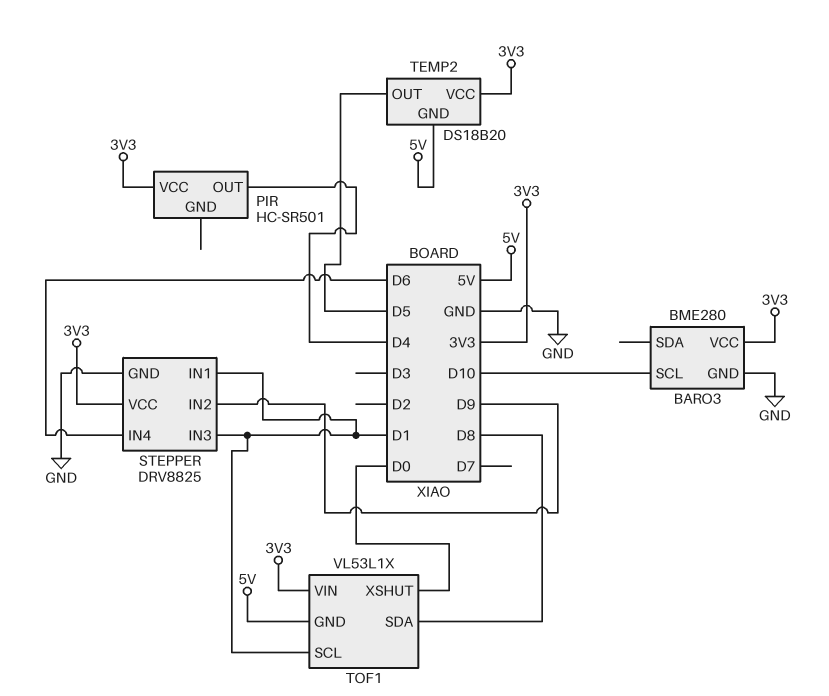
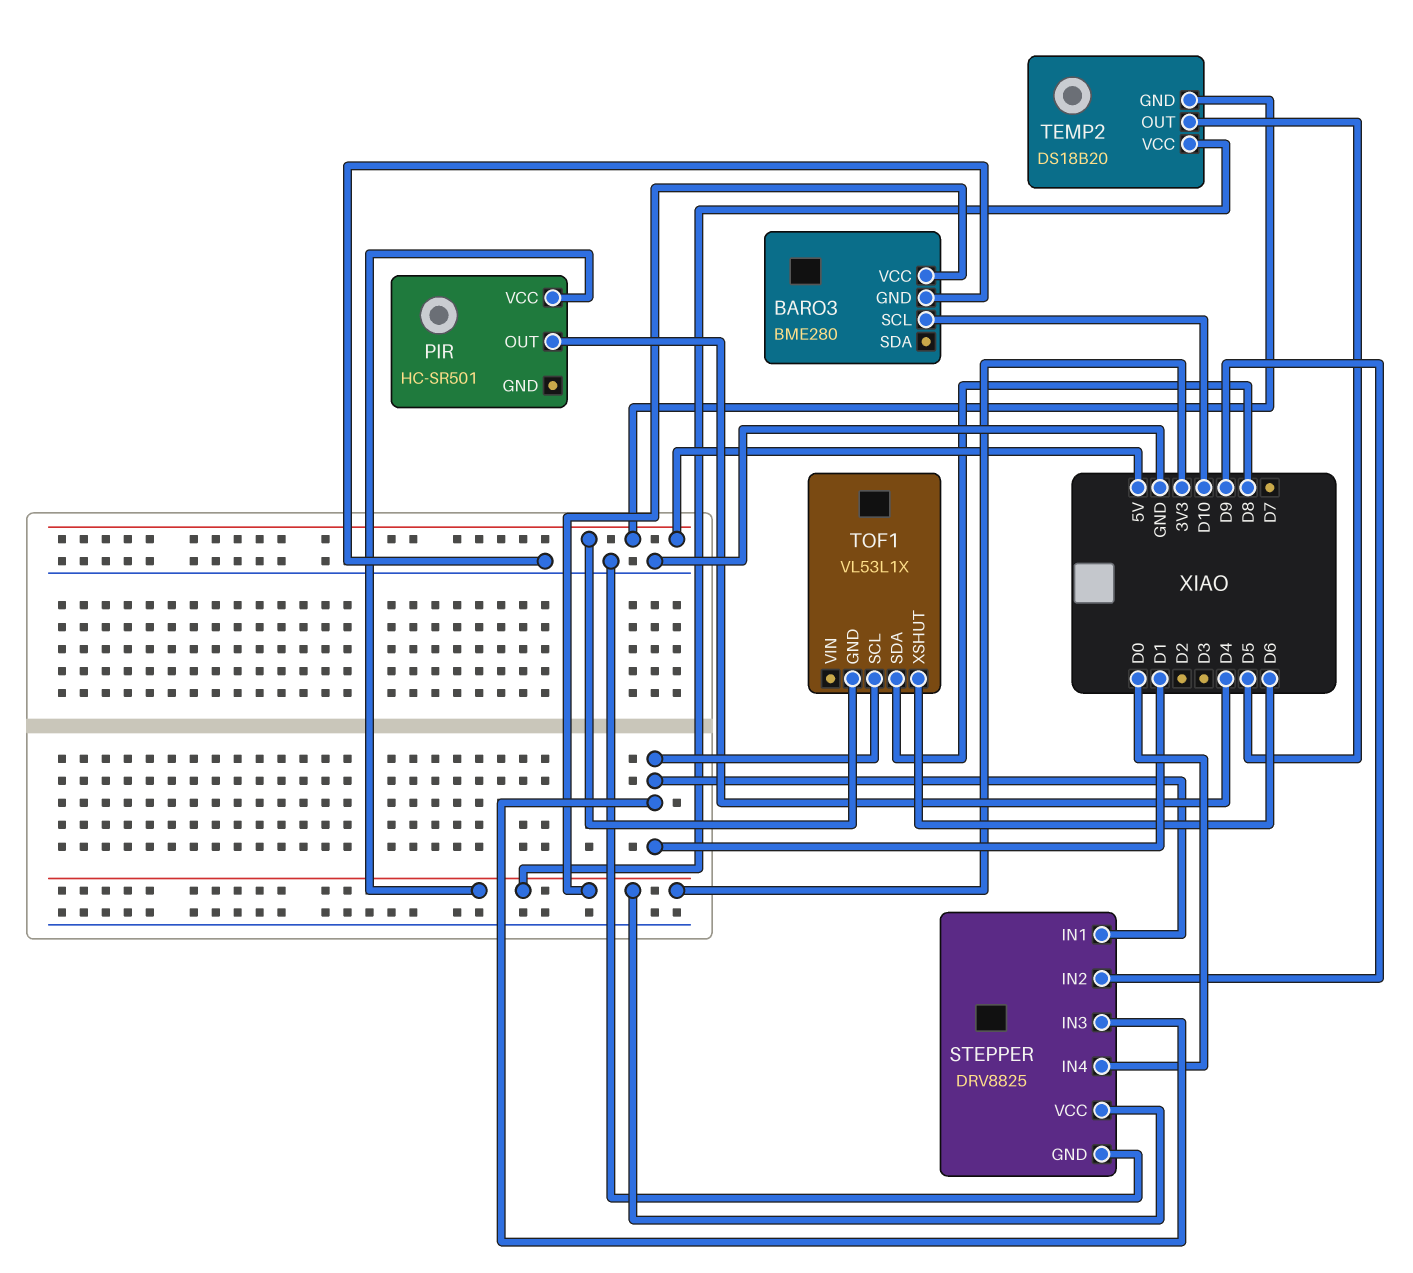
STEPPER pin IN4: D6 -> D0
TOF1 pin VIN: 3V3 -> none
TOF1 pin XSHUT: D0 -> D6

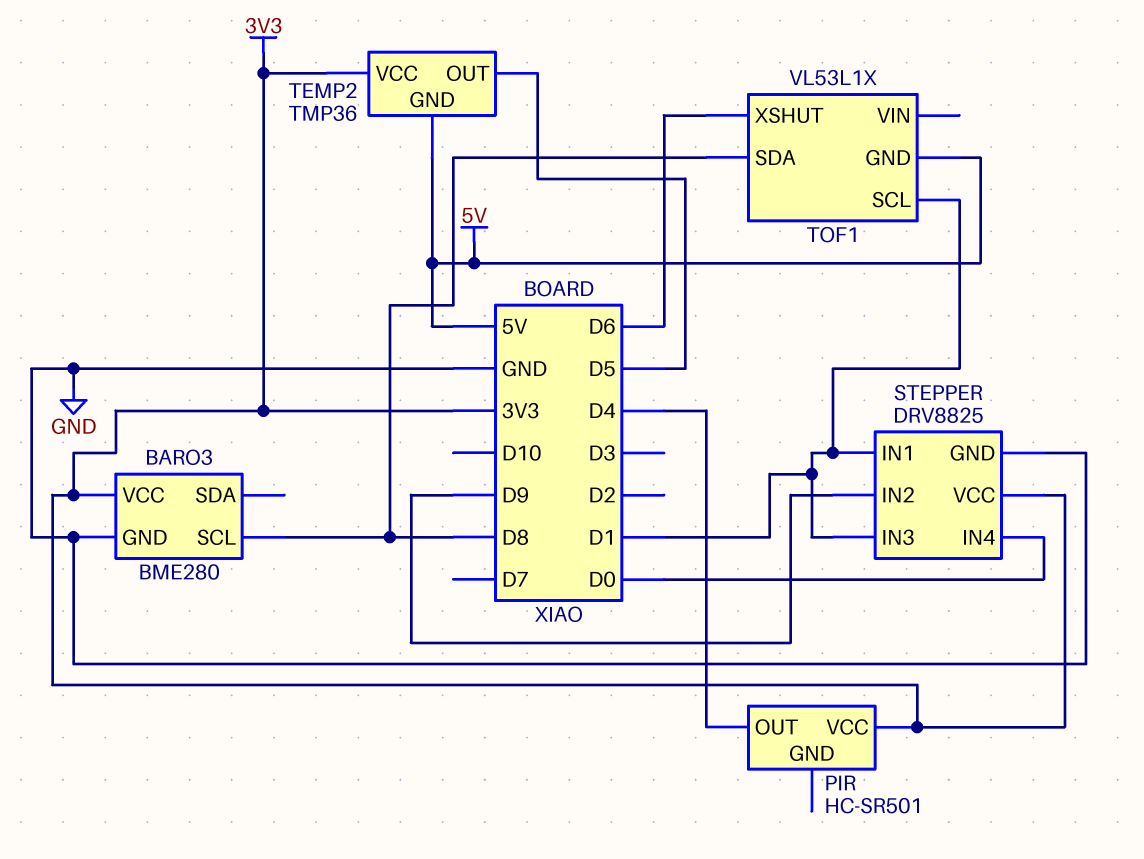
BARO3 pin SCL: D10 -> D8
TEMP2: DS18B20 -> TMP36

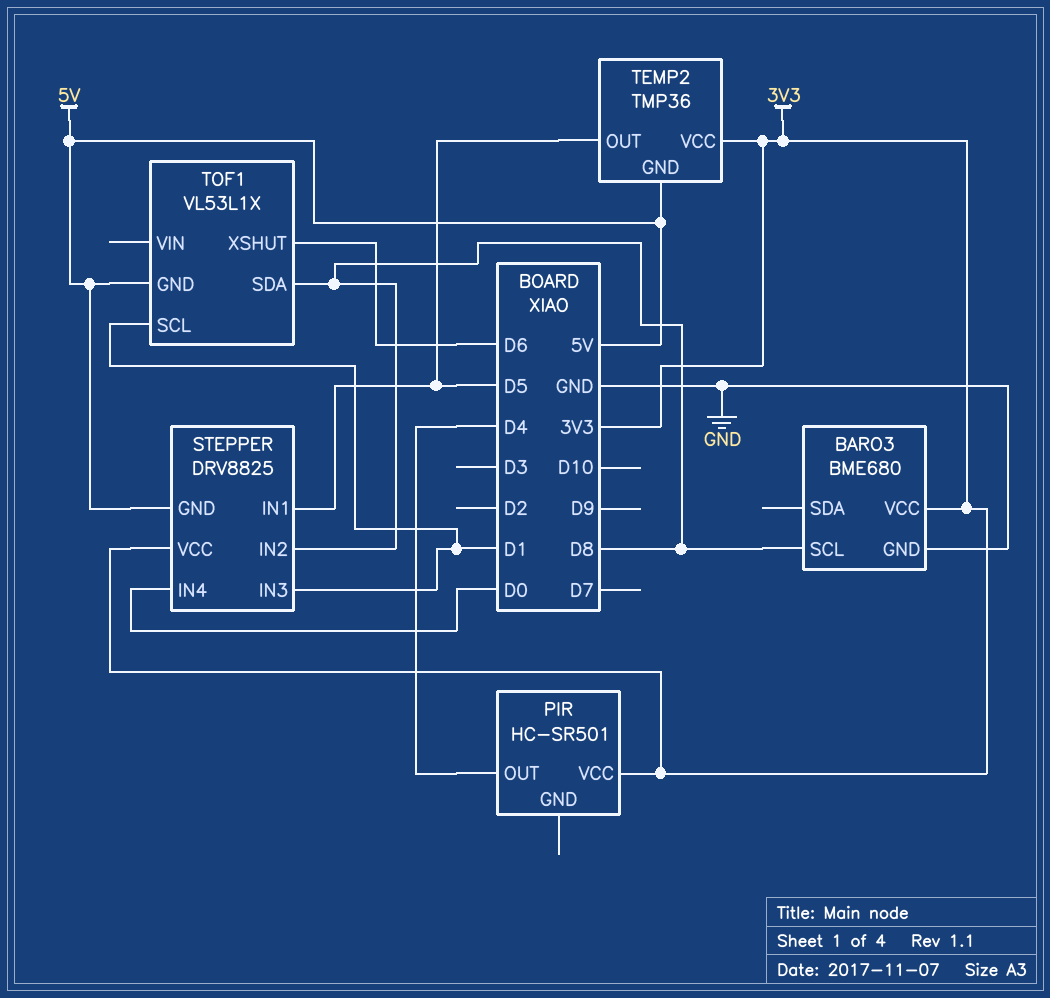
BARO3: BME280 -> BME680
STEPPER pin GND: GND -> 5V
STEPPER pin IN1: D1 -> D5
STEPPER pin IN2: D9 -> D8

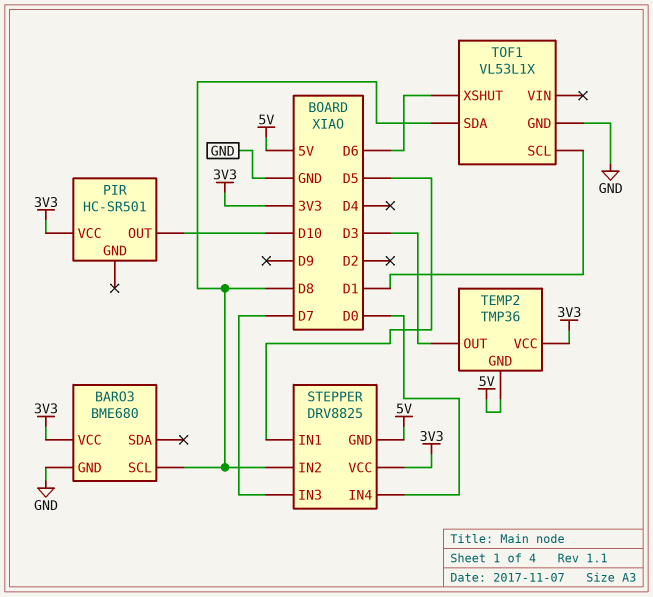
PIR pin OUT: D4 -> D10
STEPPER pin IN3: D1 -> D7
TEMP2 pin OUT: D5 -> D3
TOF1 pin GND: 5V -> GND

